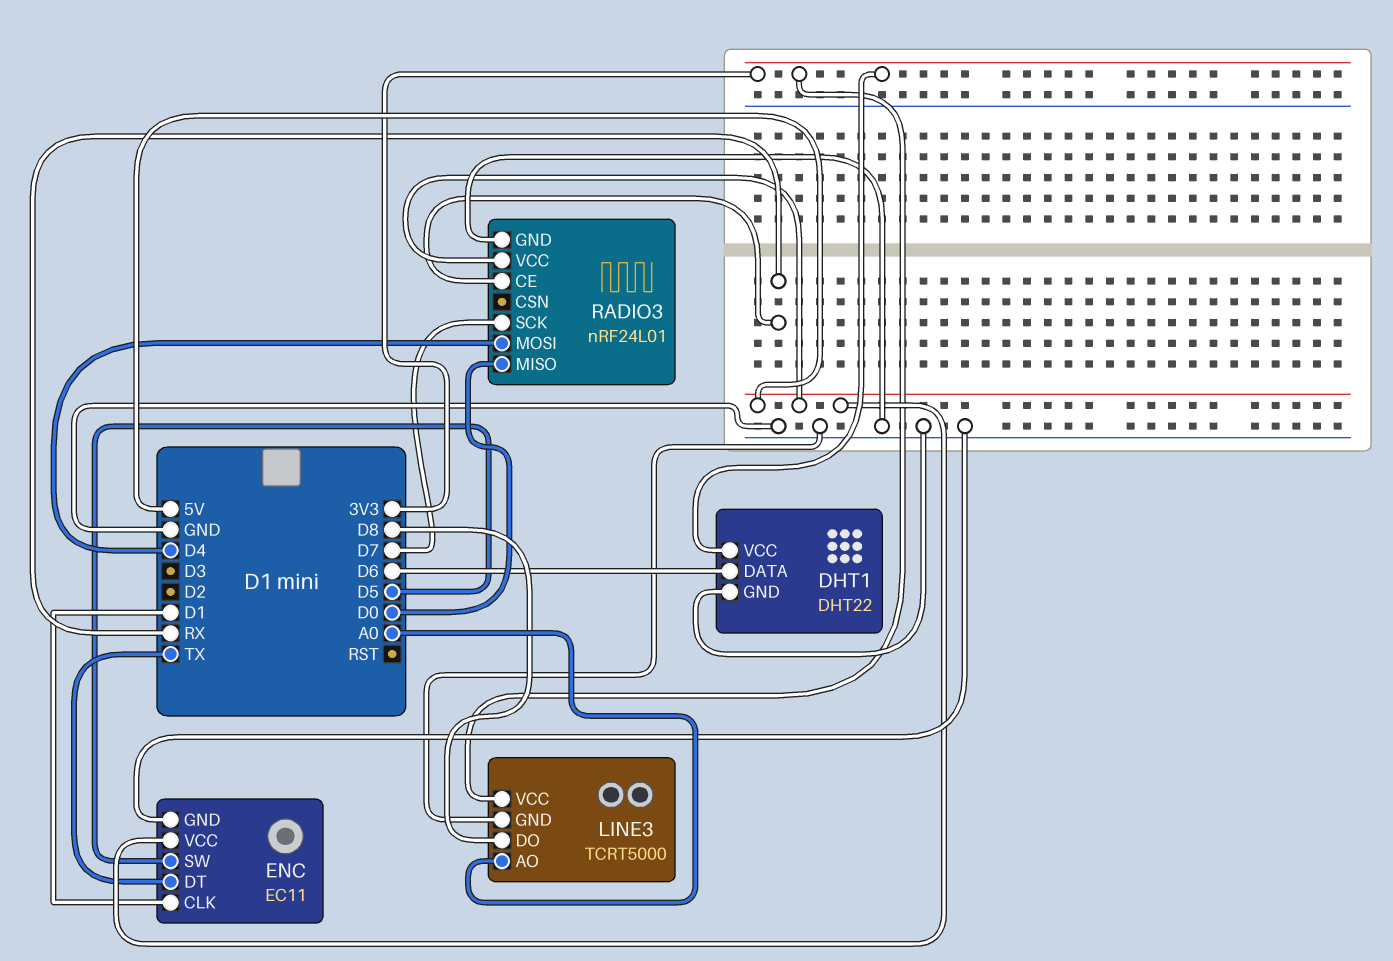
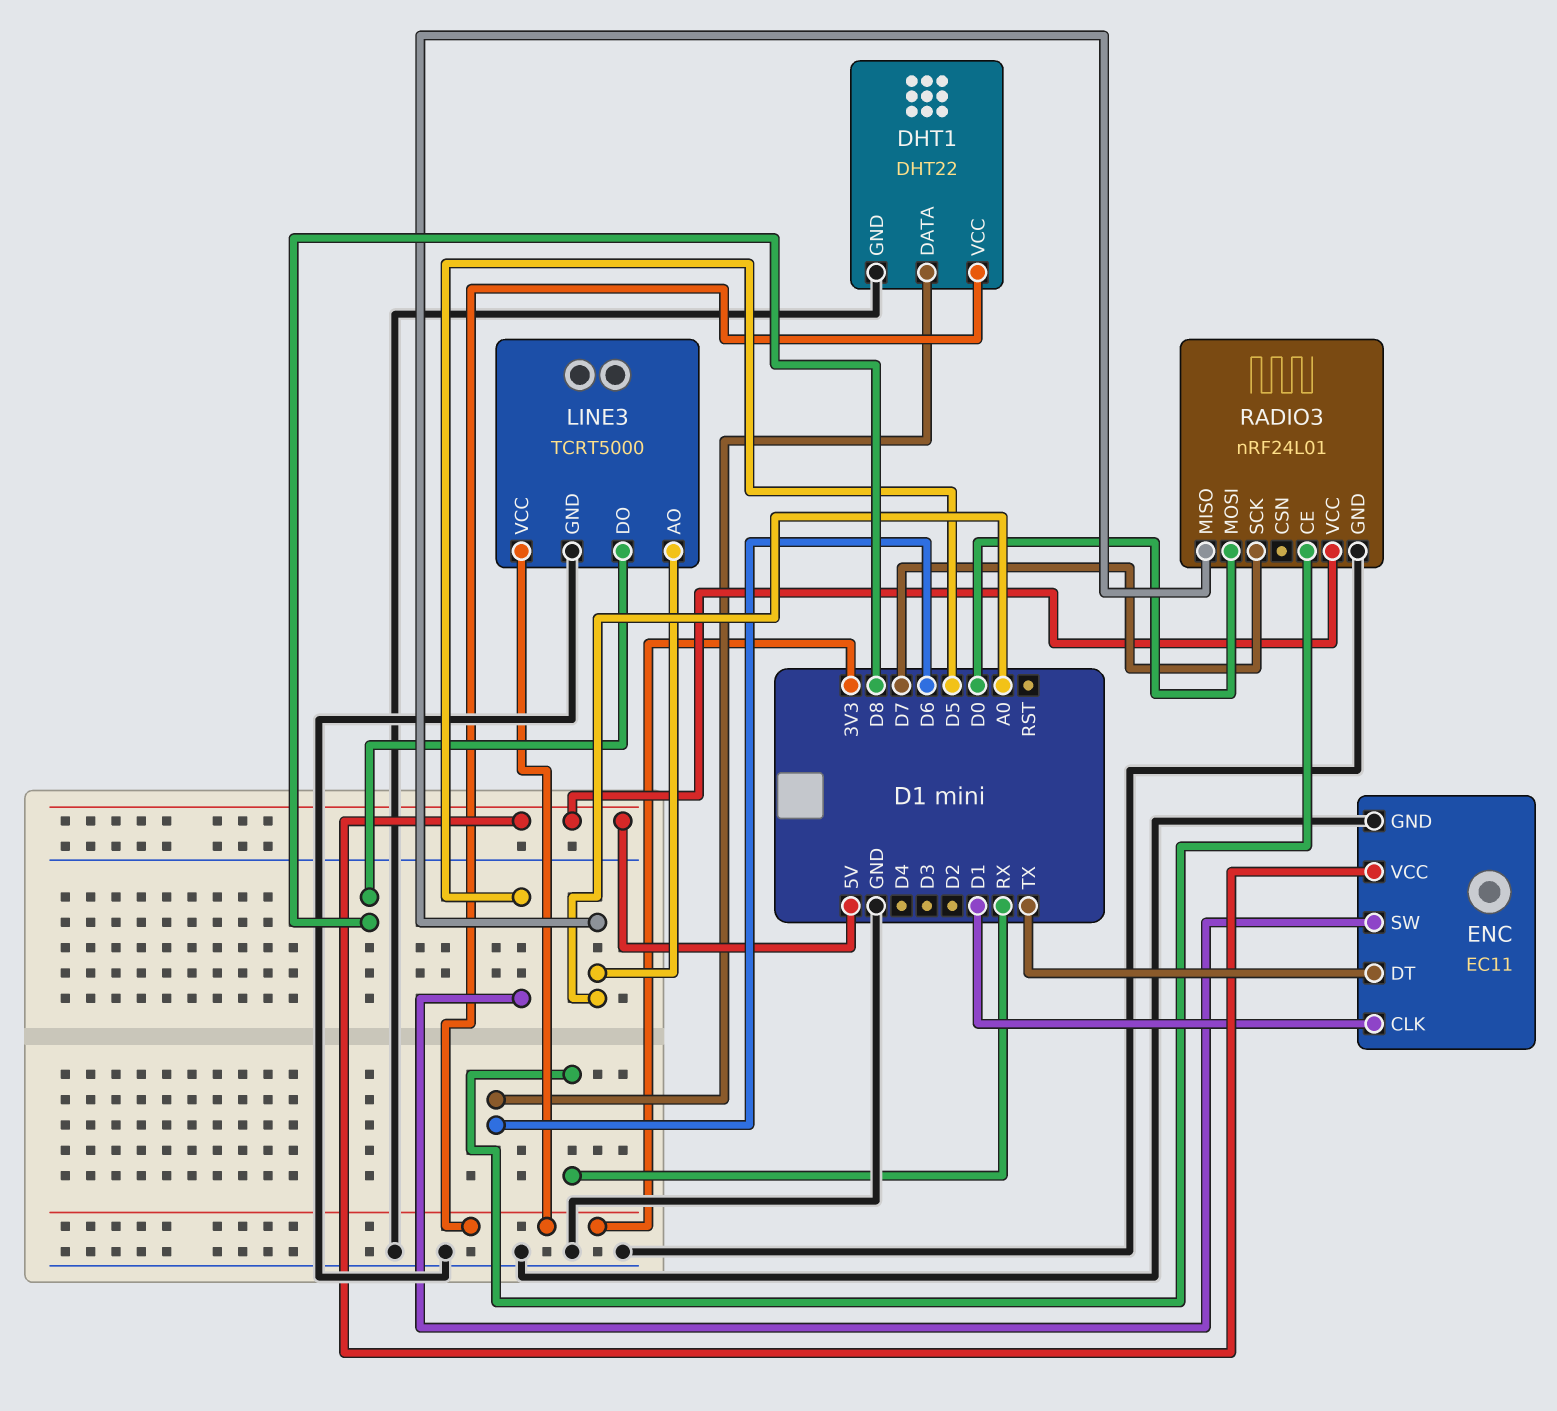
RADIO3 pin MISO: D0 -> A0
RADIO3 pin MOSI: D4 -> D0

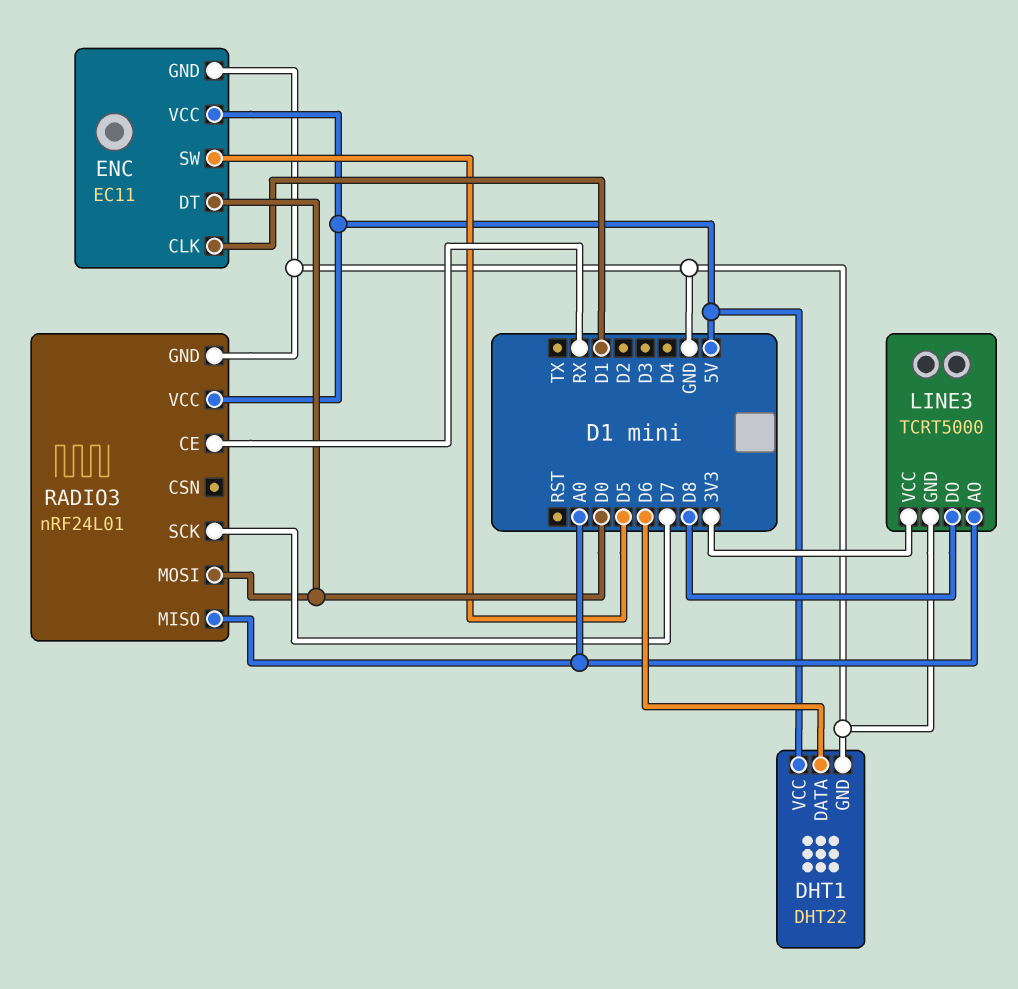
DHT1 pin VCC: 3V3 -> 5V
ENC pin DT: TX -> D0

